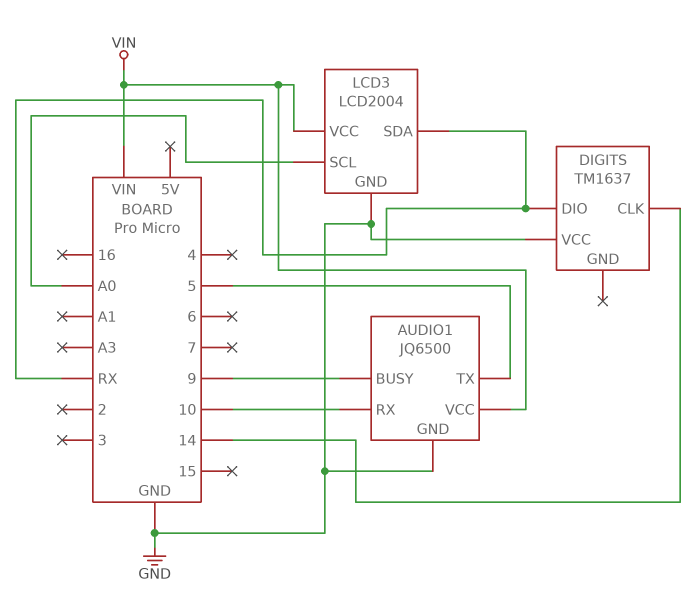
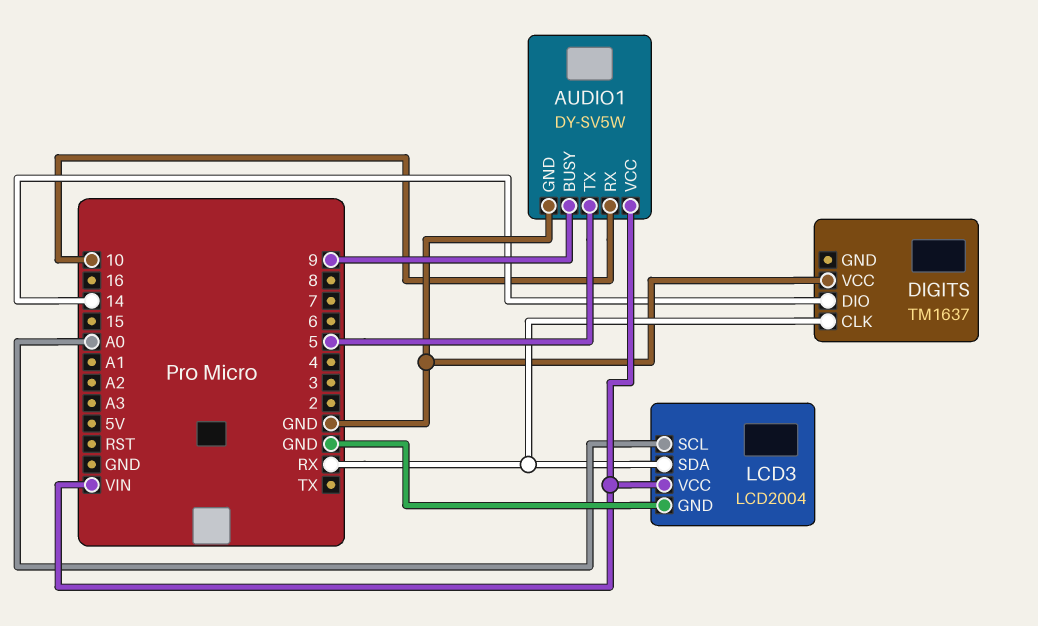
AUDIO1: JQ6500 -> DY-SV5W
DIGITS pin CLK: 14 -> RX
DIGITS pin DIO: RX -> 14

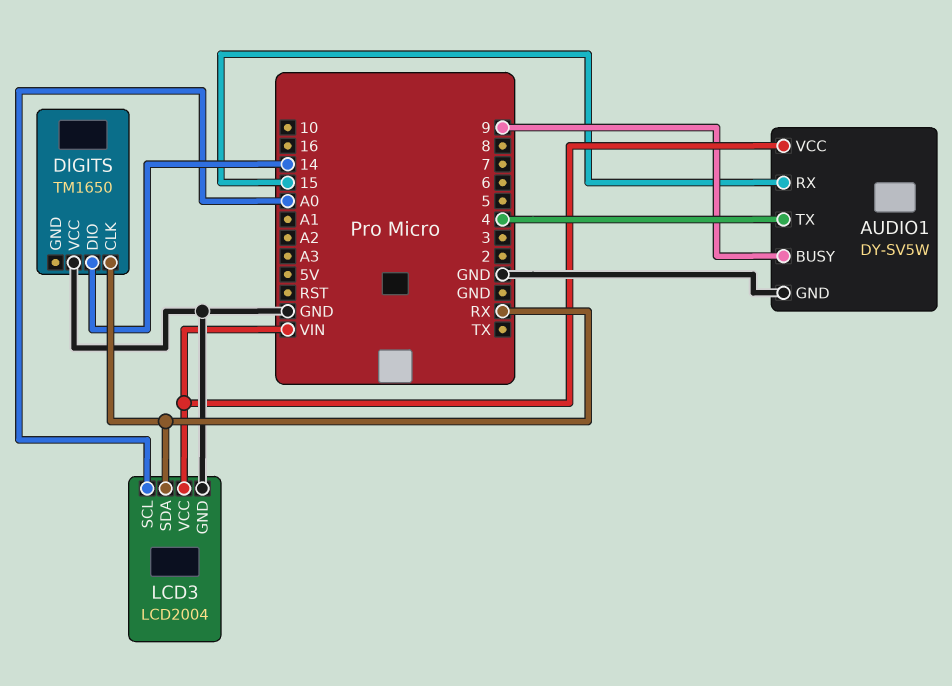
AUDIO1 pin RX: 10 -> 15
AUDIO1 pin TX: 5 -> 4
DIGITS: TM1637 -> TM1650

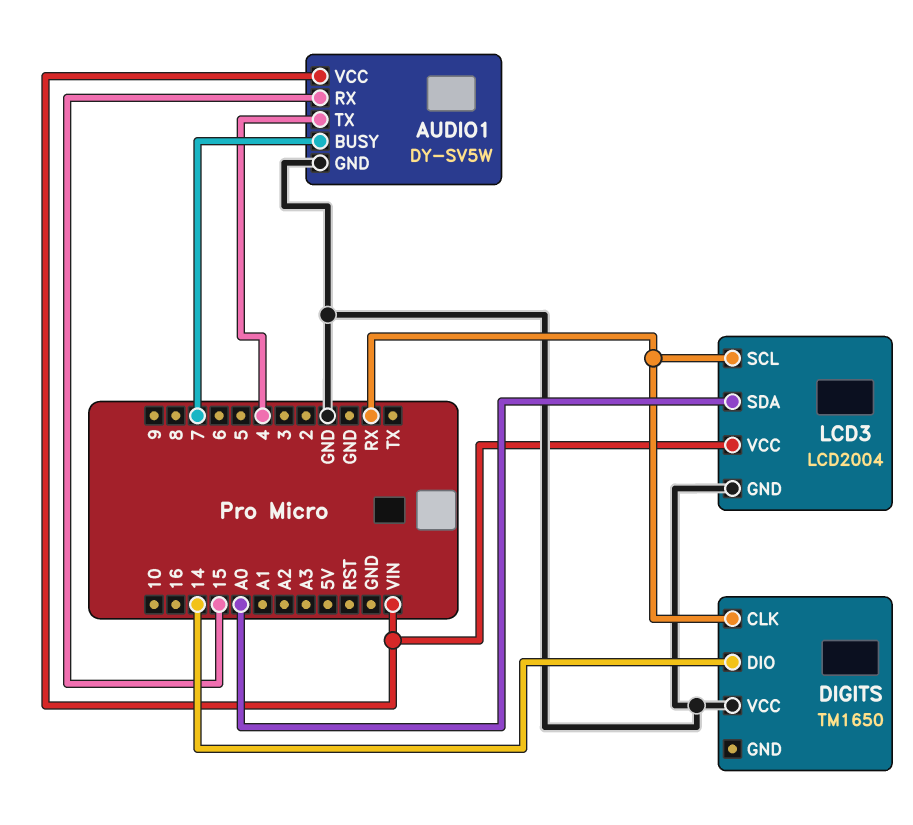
AUDIO1 pin BUSY: 9 -> 7
LCD3 pin SCL: A0 -> RX
LCD3 pin SDA: RX -> A0

